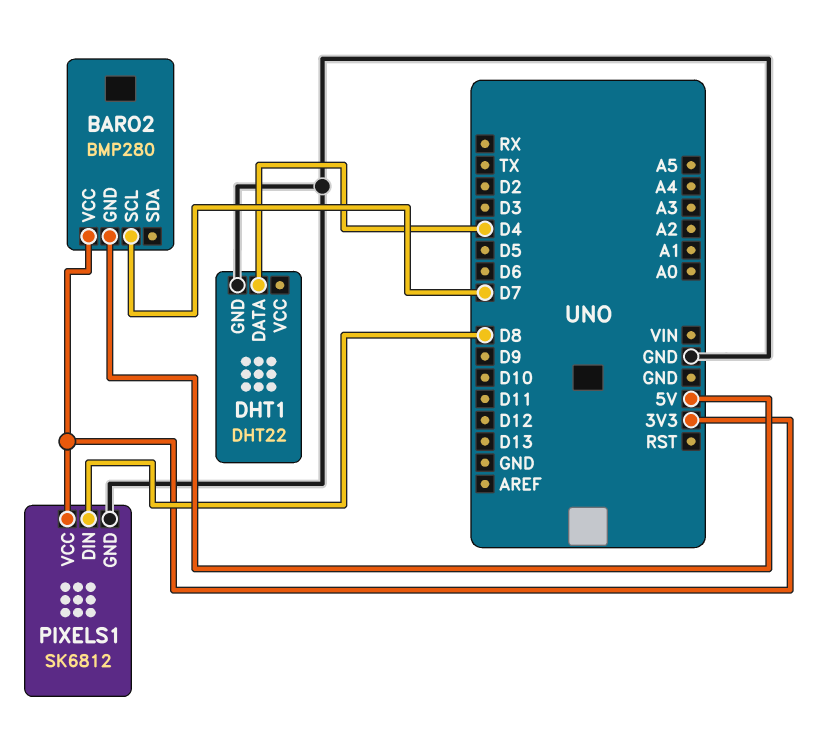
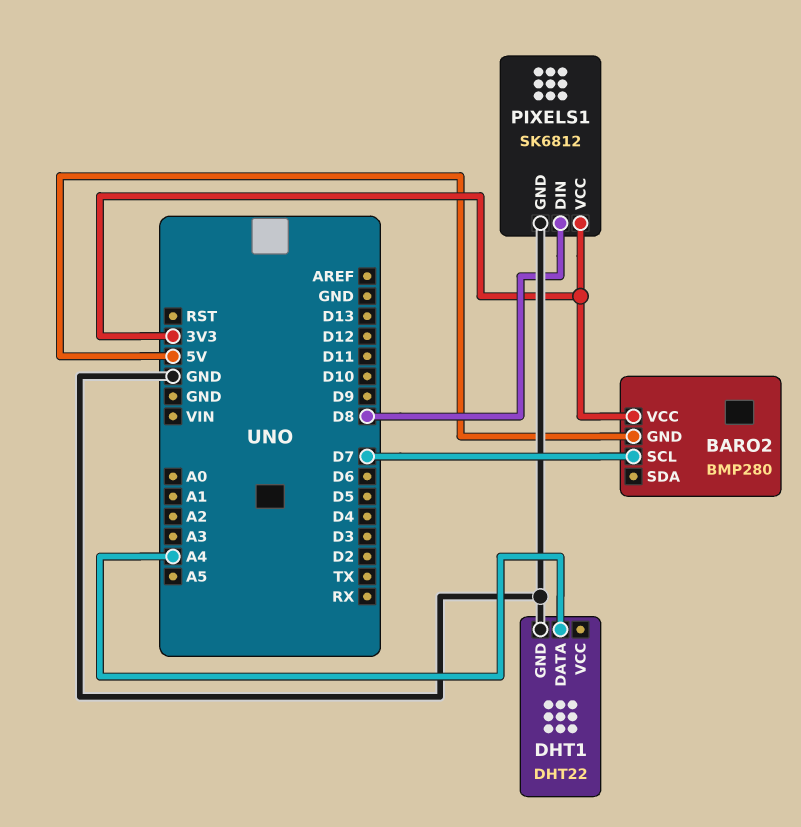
DHT1 pin DATA: D4 -> A4

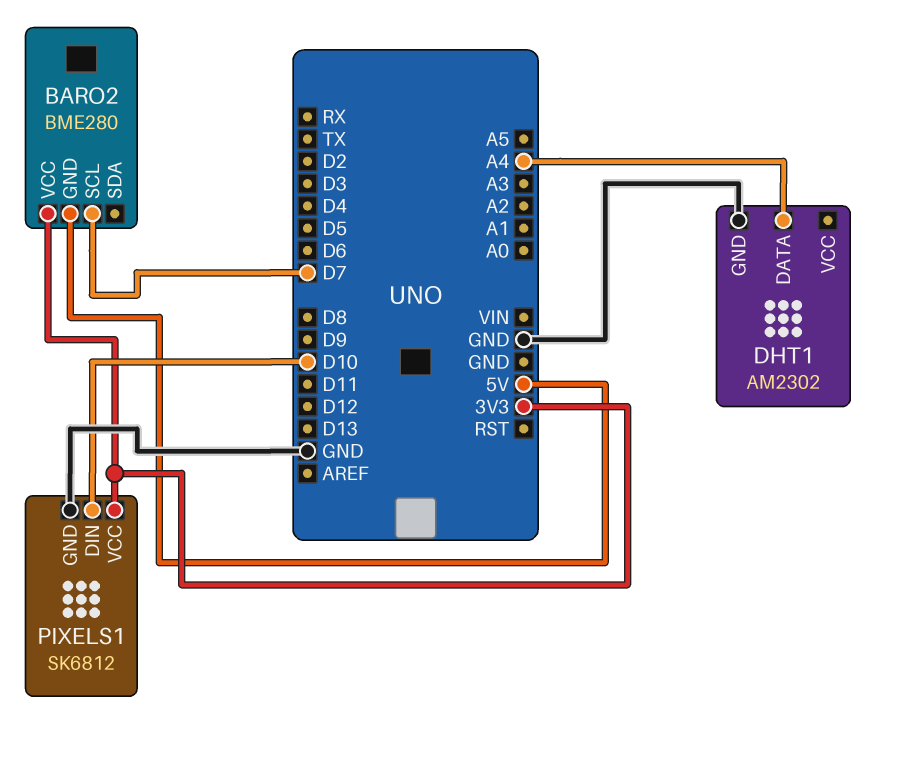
BARO2: BMP280 -> BME280
DHT1: DHT22 -> AM2302
PIXELS1 pin DIN: D8 -> D10

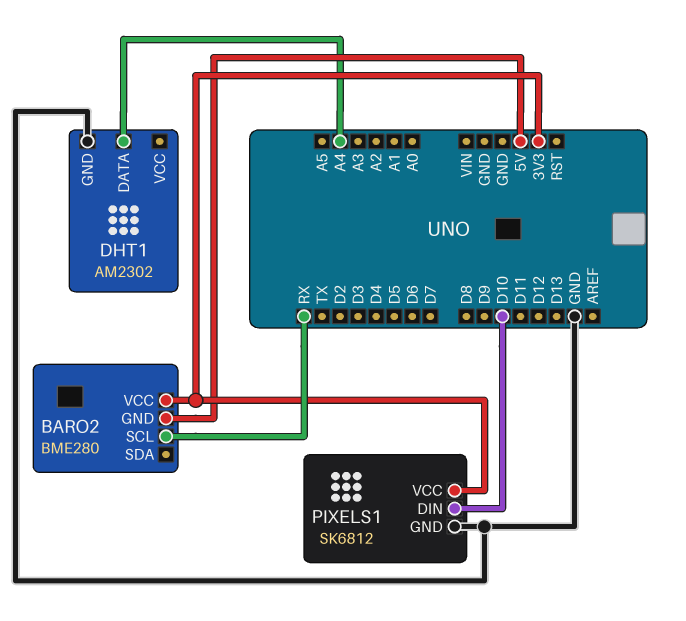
BARO2 pin SCL: D7 -> RX

